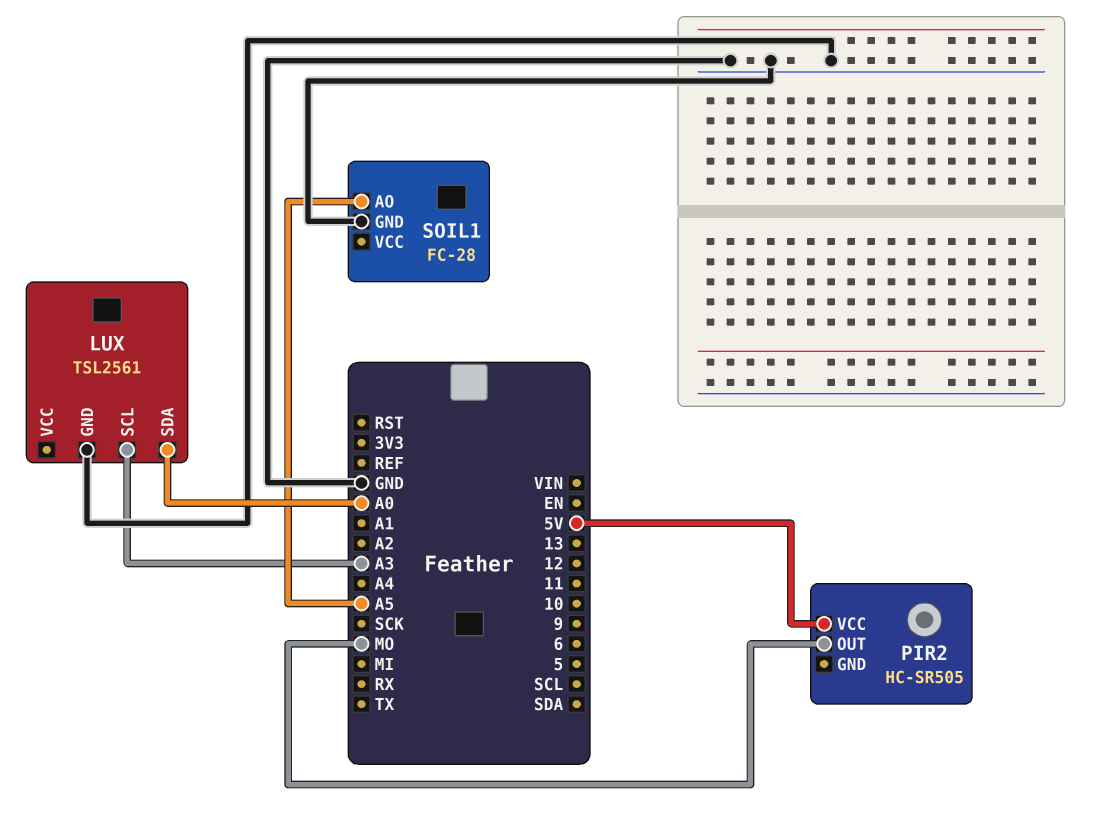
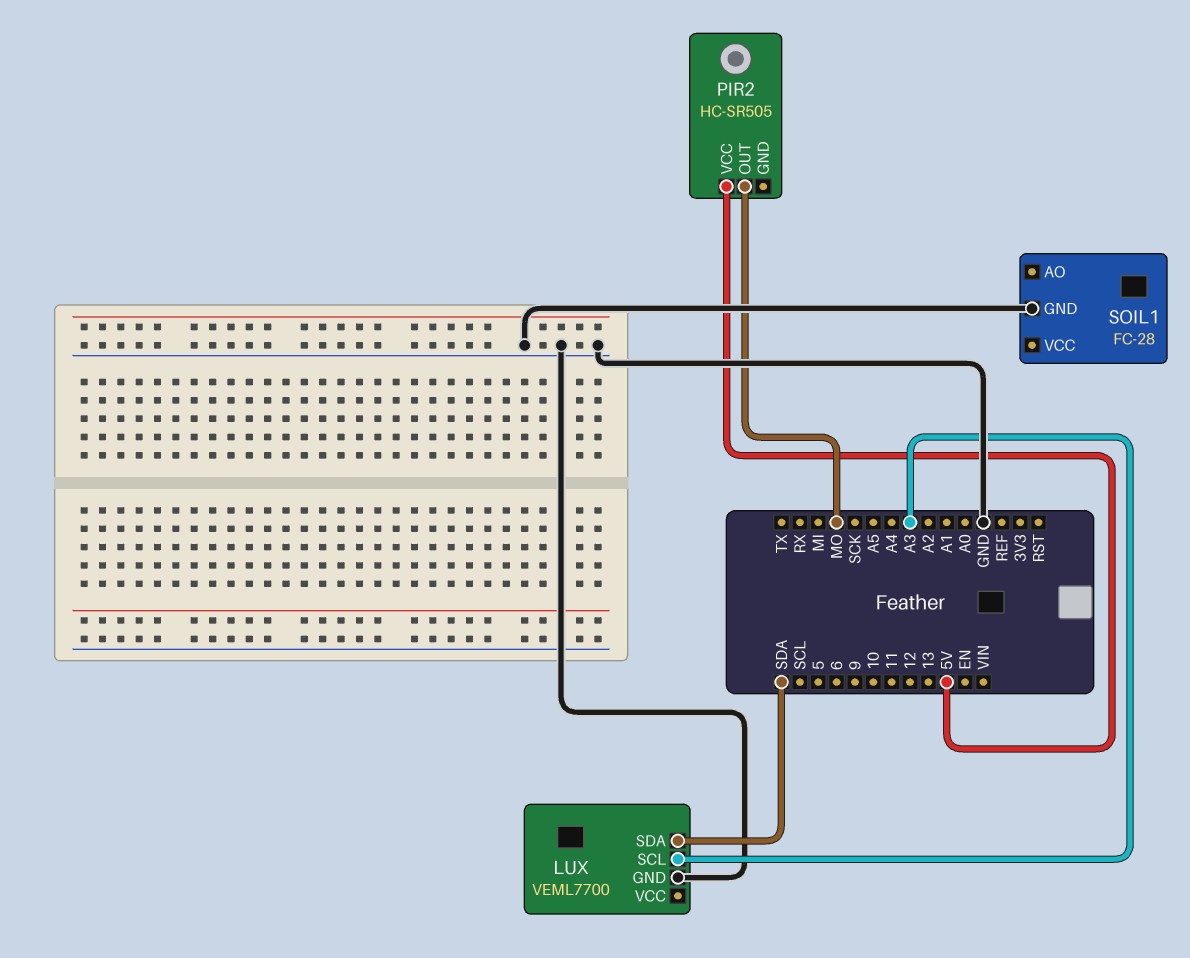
LUX: TSL2561 -> VEML7700
LUX pin SDA: A0 -> SDA
SOIL1 pin AO: A5 -> none

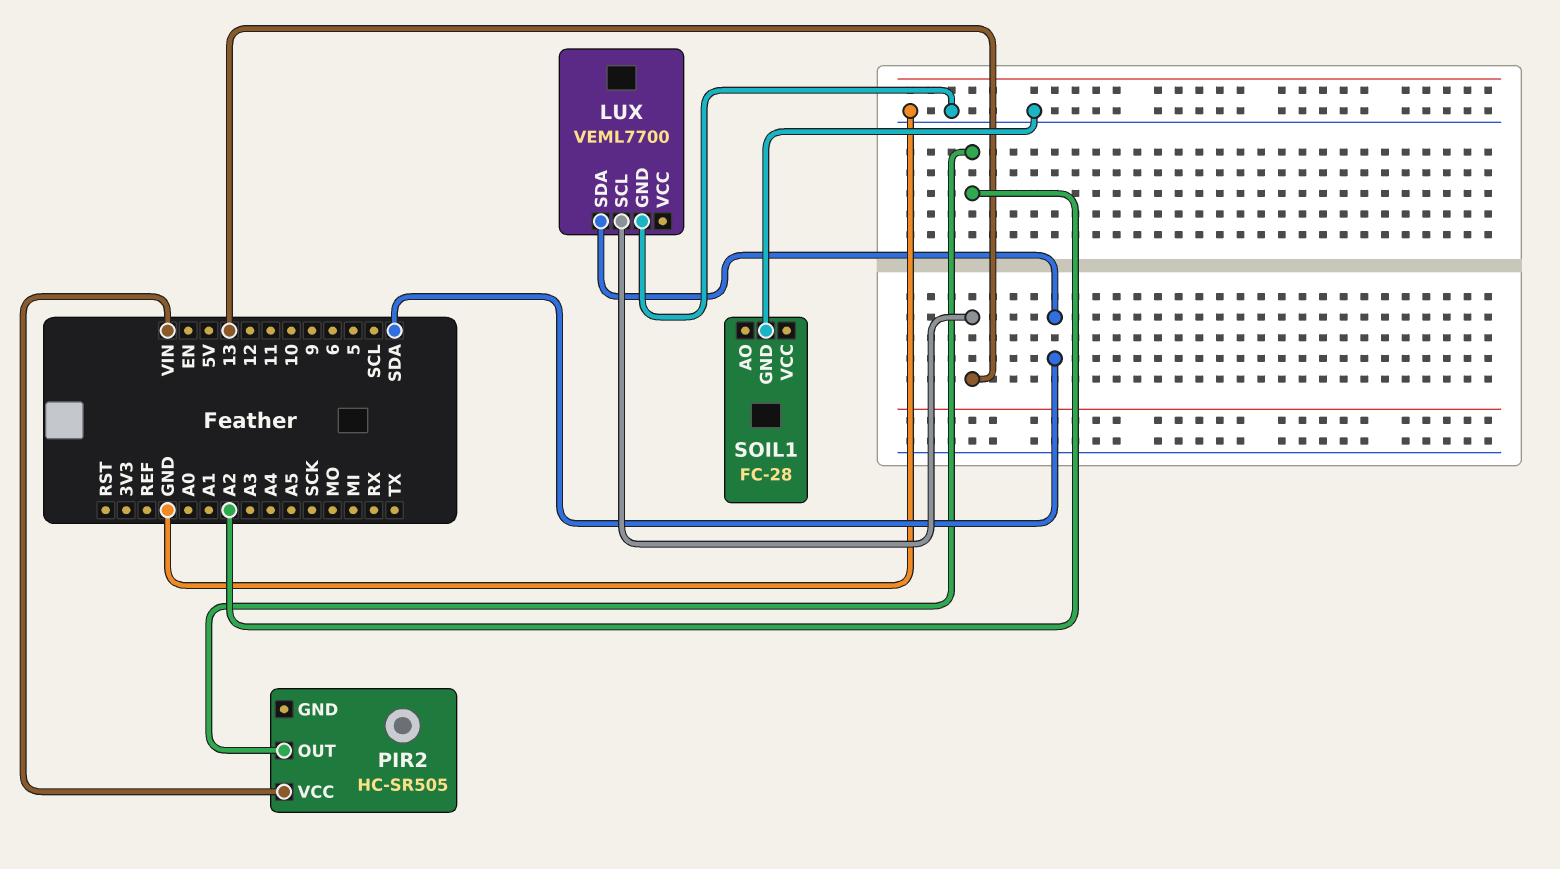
LUX pin SCL: A3 -> 13
PIR2 pin OUT: MO -> A2
PIR2 pin VCC: 5V -> VIN

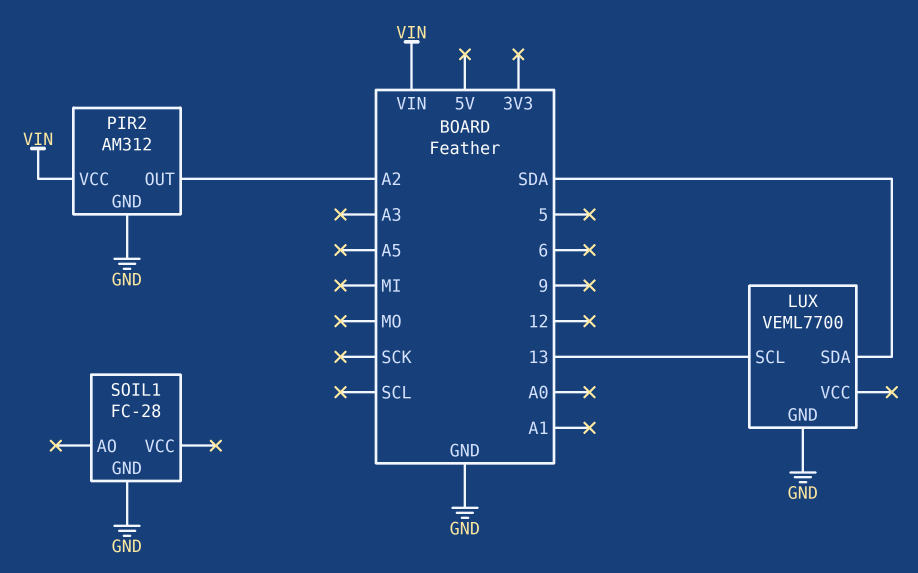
PIR2: HC-SR505 -> AM312
PIR2 pin GND: none -> GND

